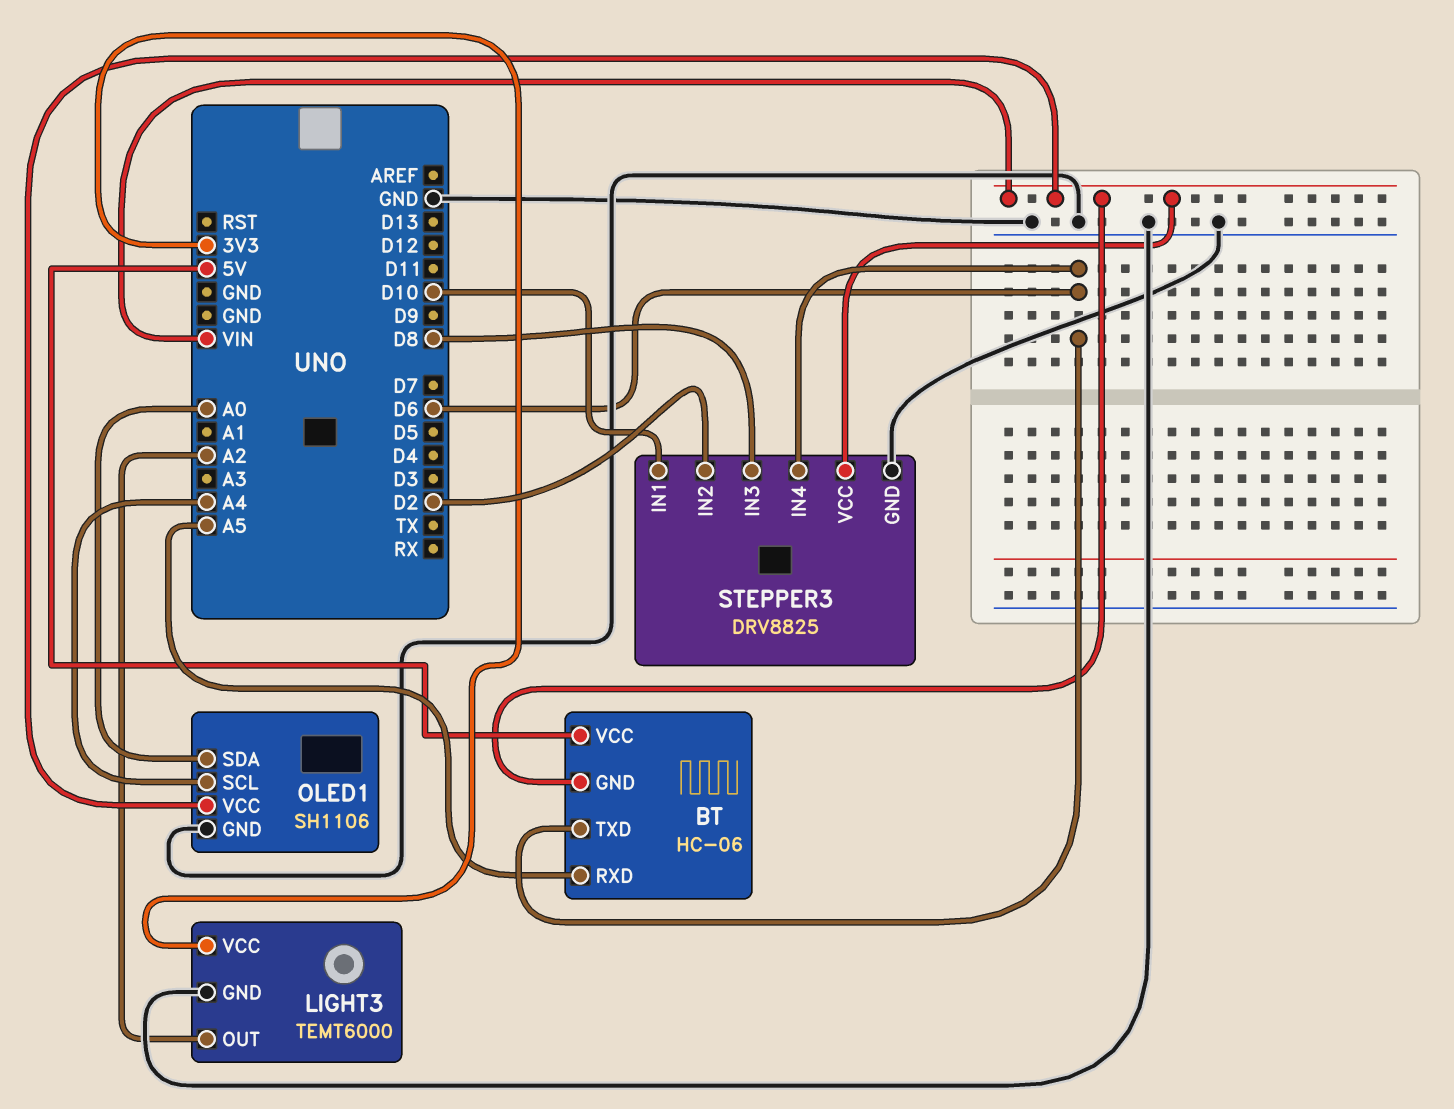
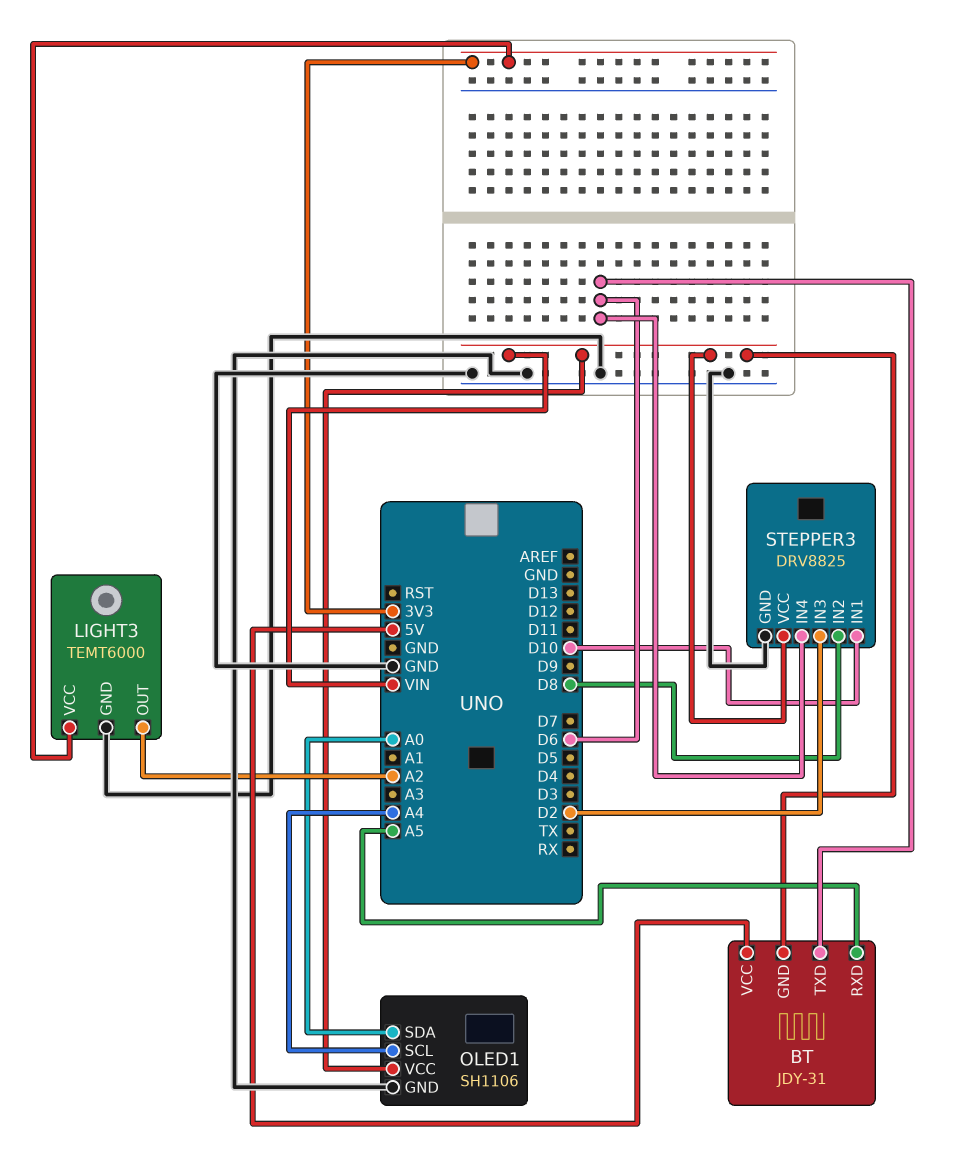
BT: HC-06 -> JDY-31
STEPPER3 pin IN2: D2 -> D8
STEPPER3 pin IN3: D8 -> D2

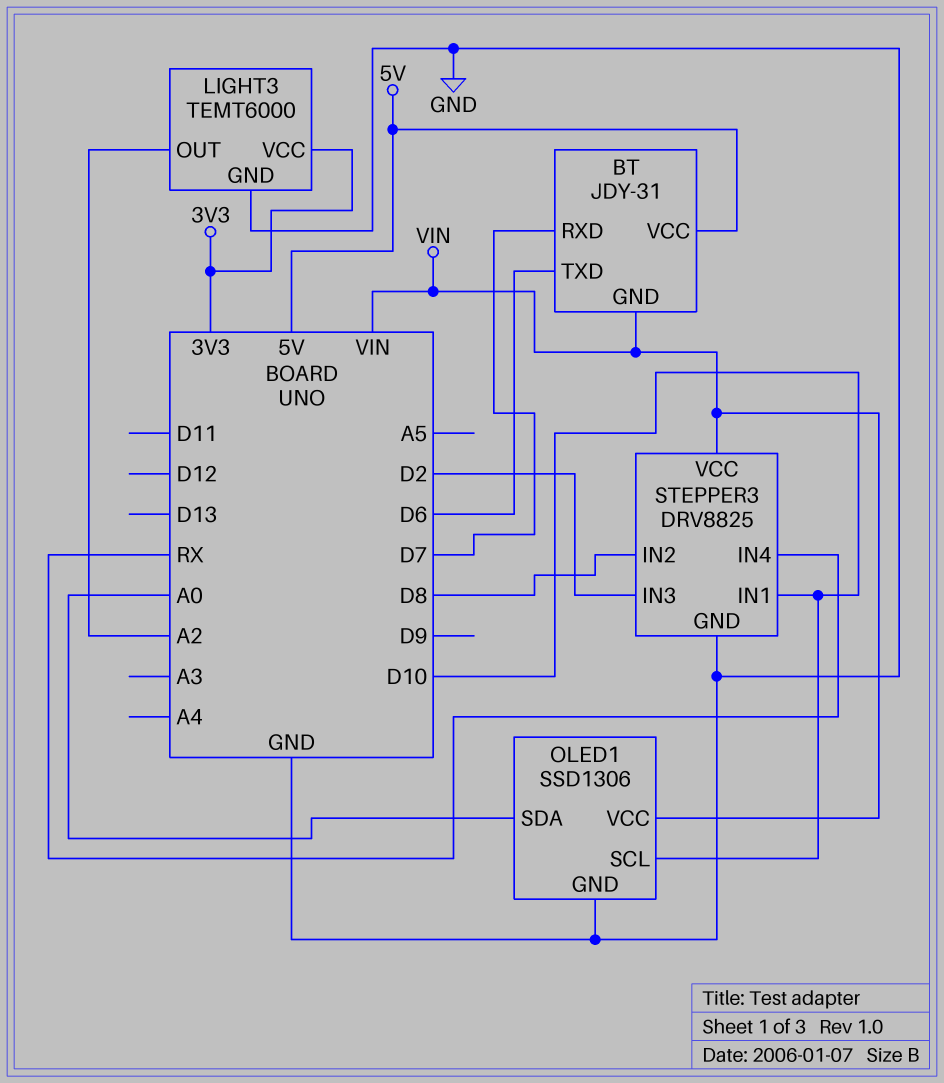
BT pin RXD: A5 -> D7
OLED1: SH1106 -> SSD1306
OLED1 pin SCL: A4 -> D10
STEPPER3 pin IN4: D6 -> RX

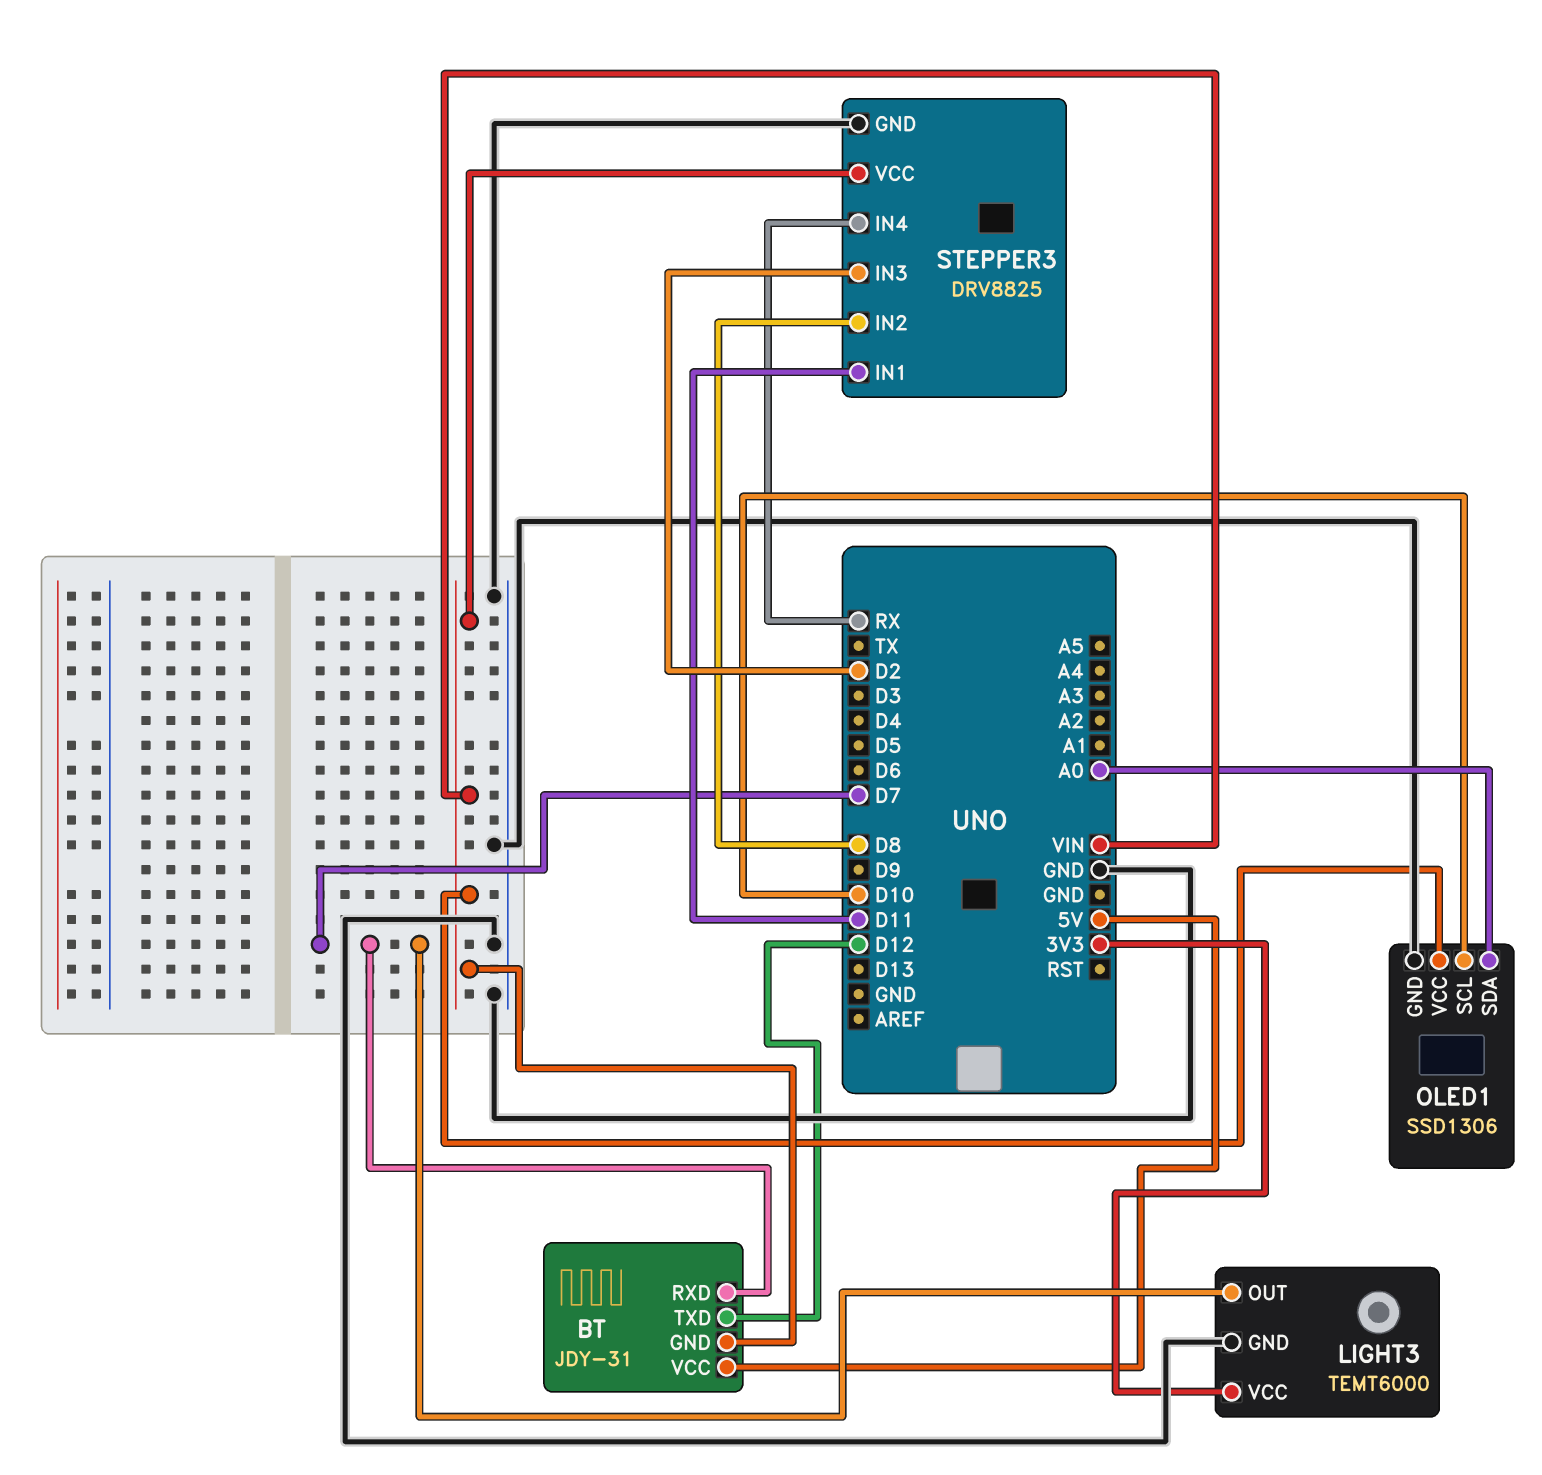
BT pin TXD: D6 -> D12
LIGHT3 pin OUT: A2 -> D7
STEPPER3 pin IN1: D10 -> D11

